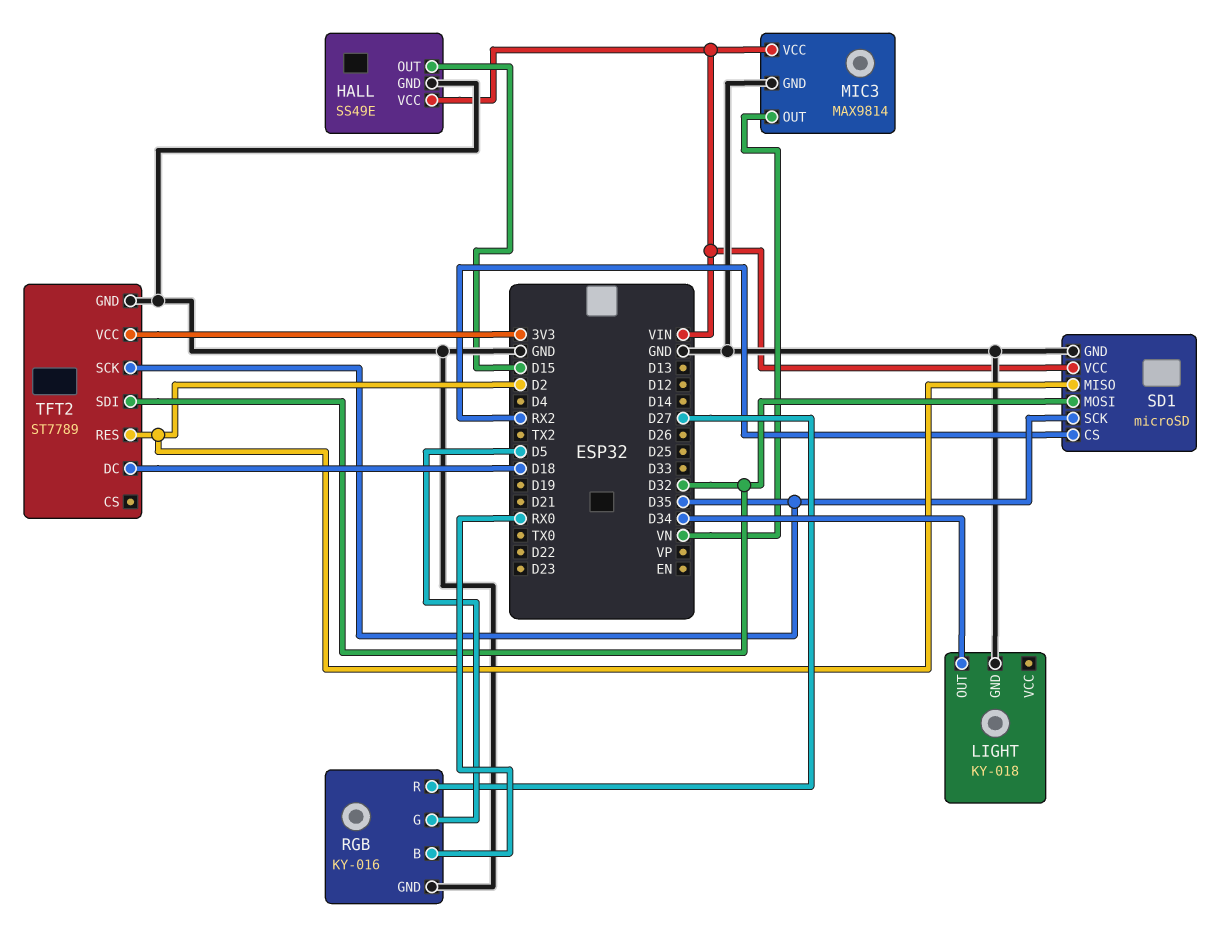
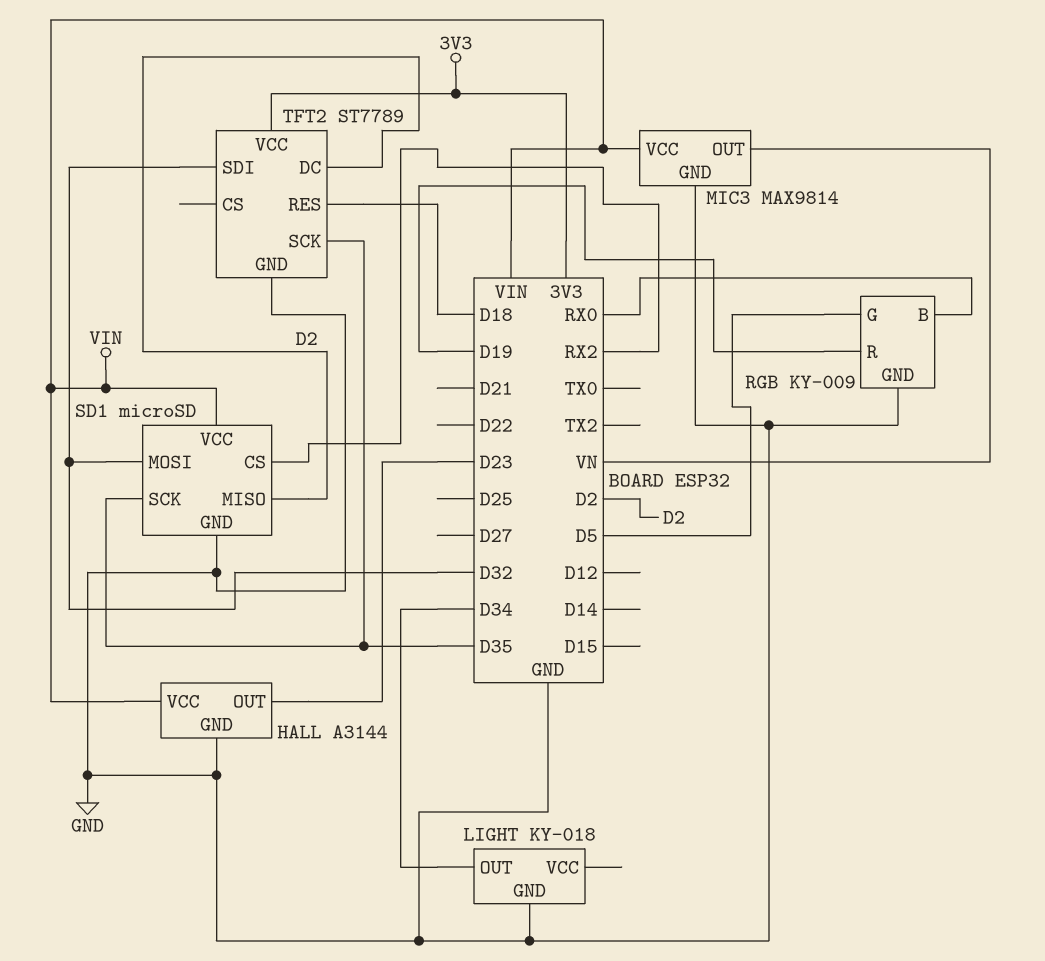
HALL: SS49E -> A3144
HALL pin OUT: D15 -> D23
RGB: KY-016 -> KY-009
RGB pin R: D27 -> D19
TFT2 pin DC: D18 -> D2
TFT2 pin RES: D2 -> D18

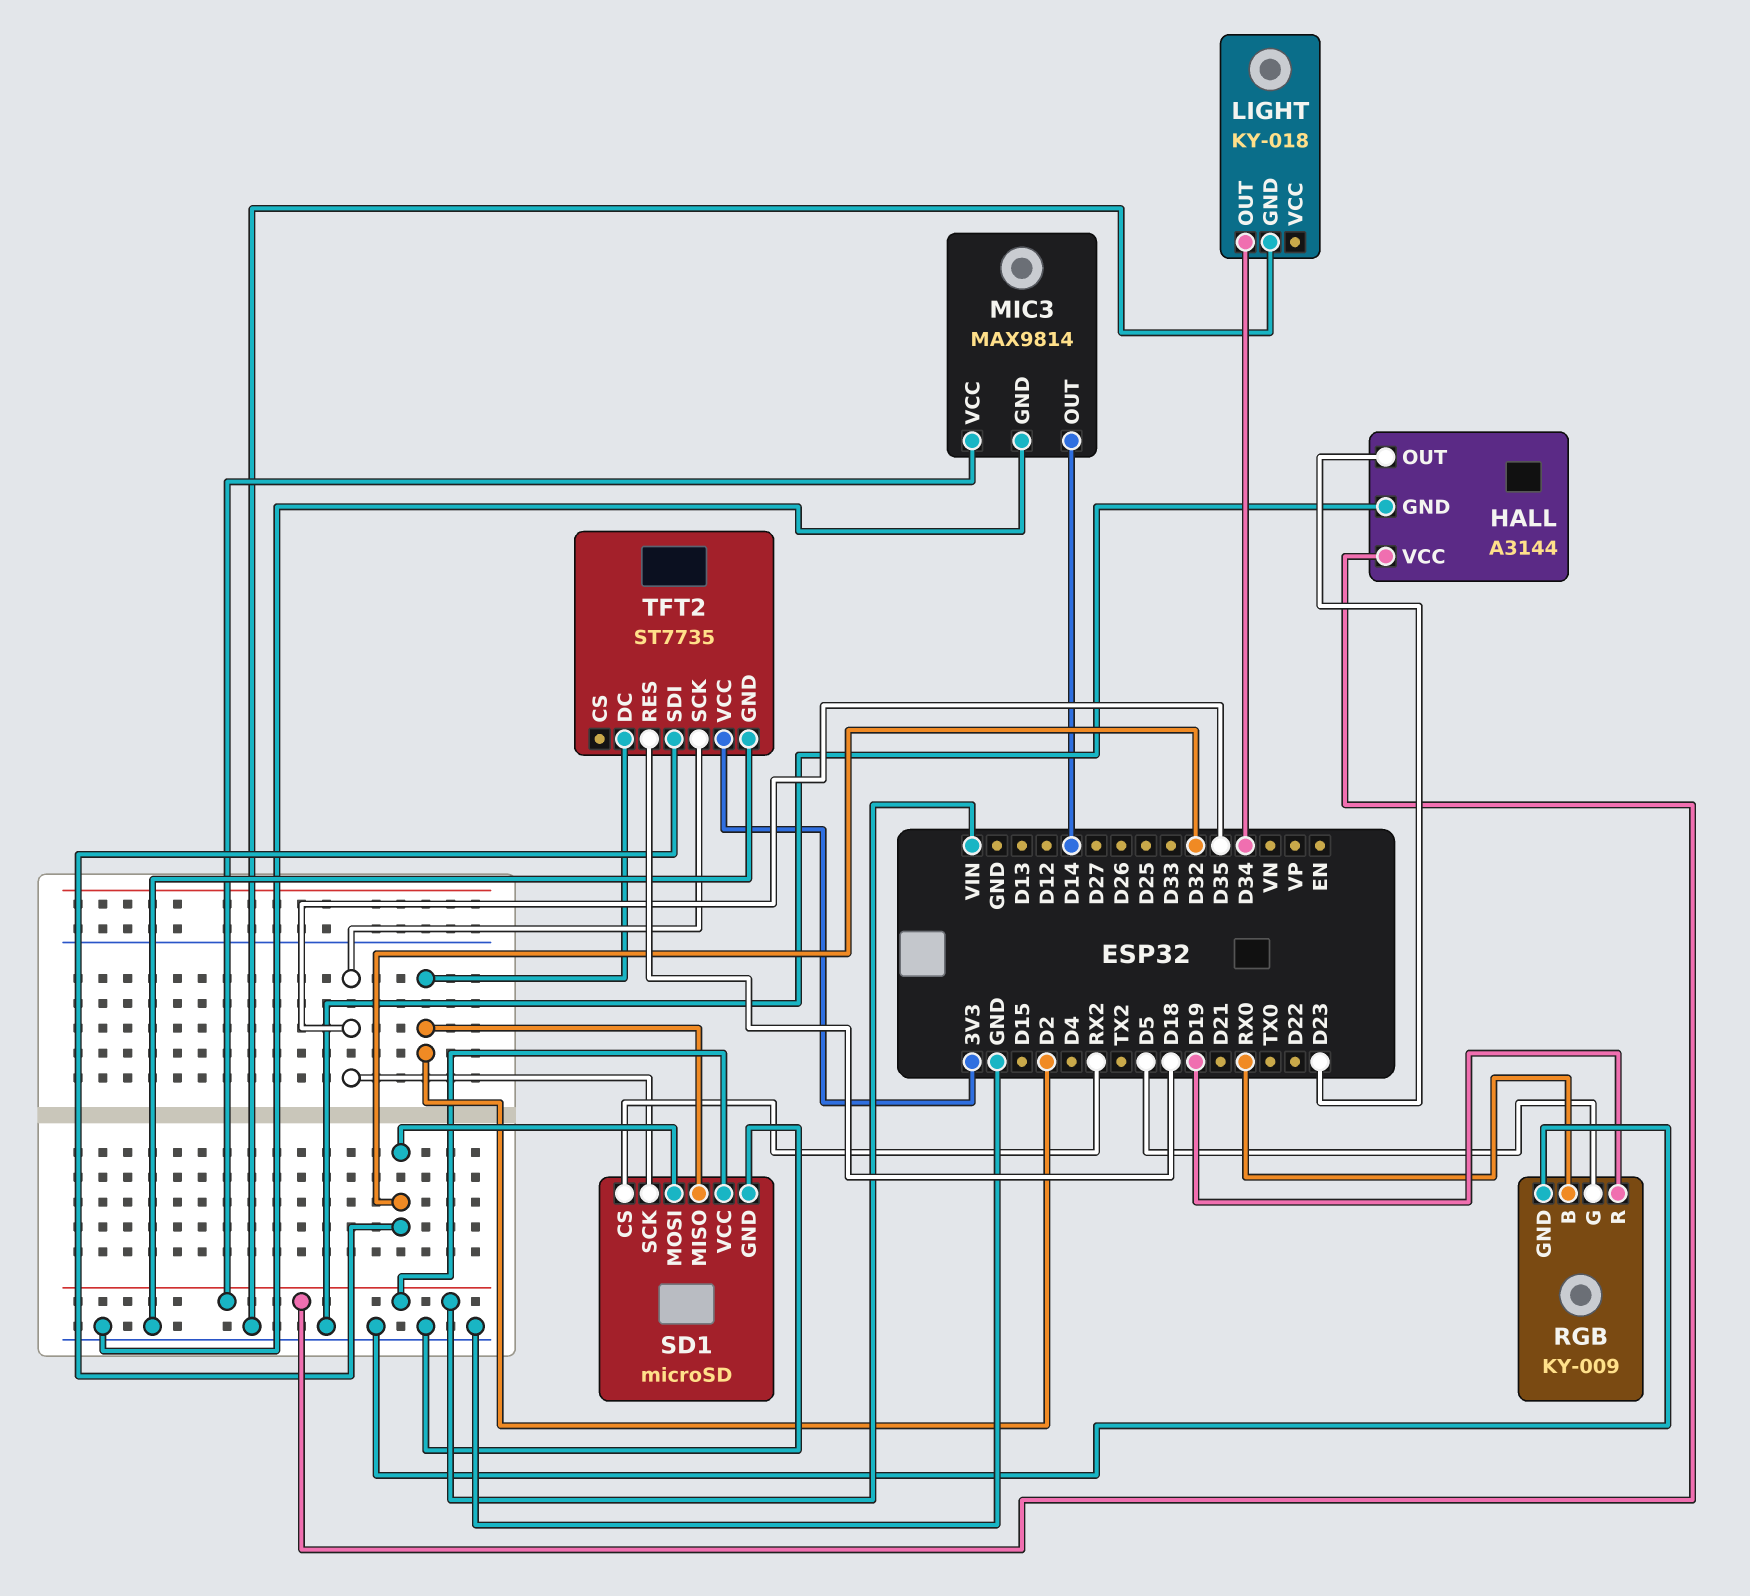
MIC3 pin OUT: VN -> D14
TFT2: ST7789 -> ST7735

